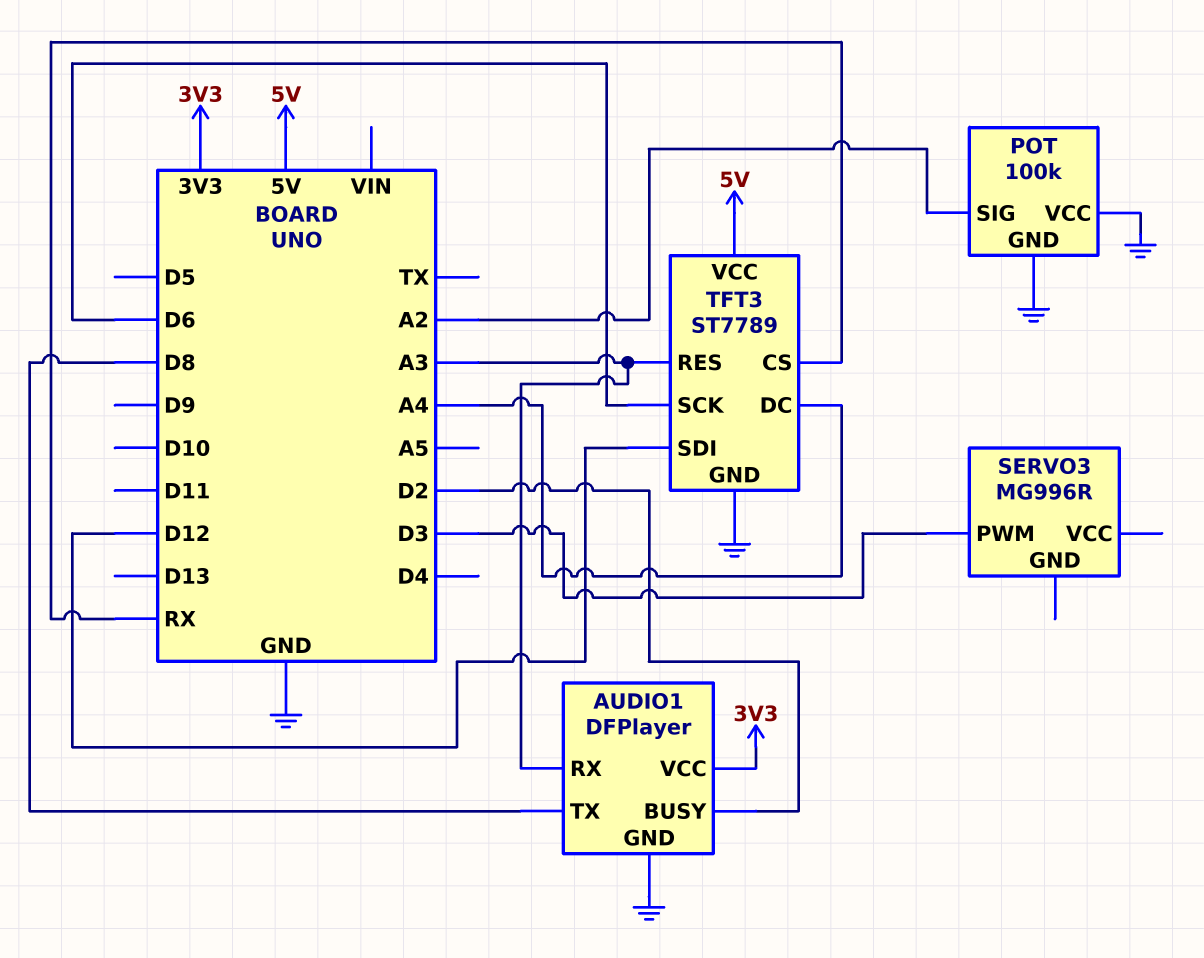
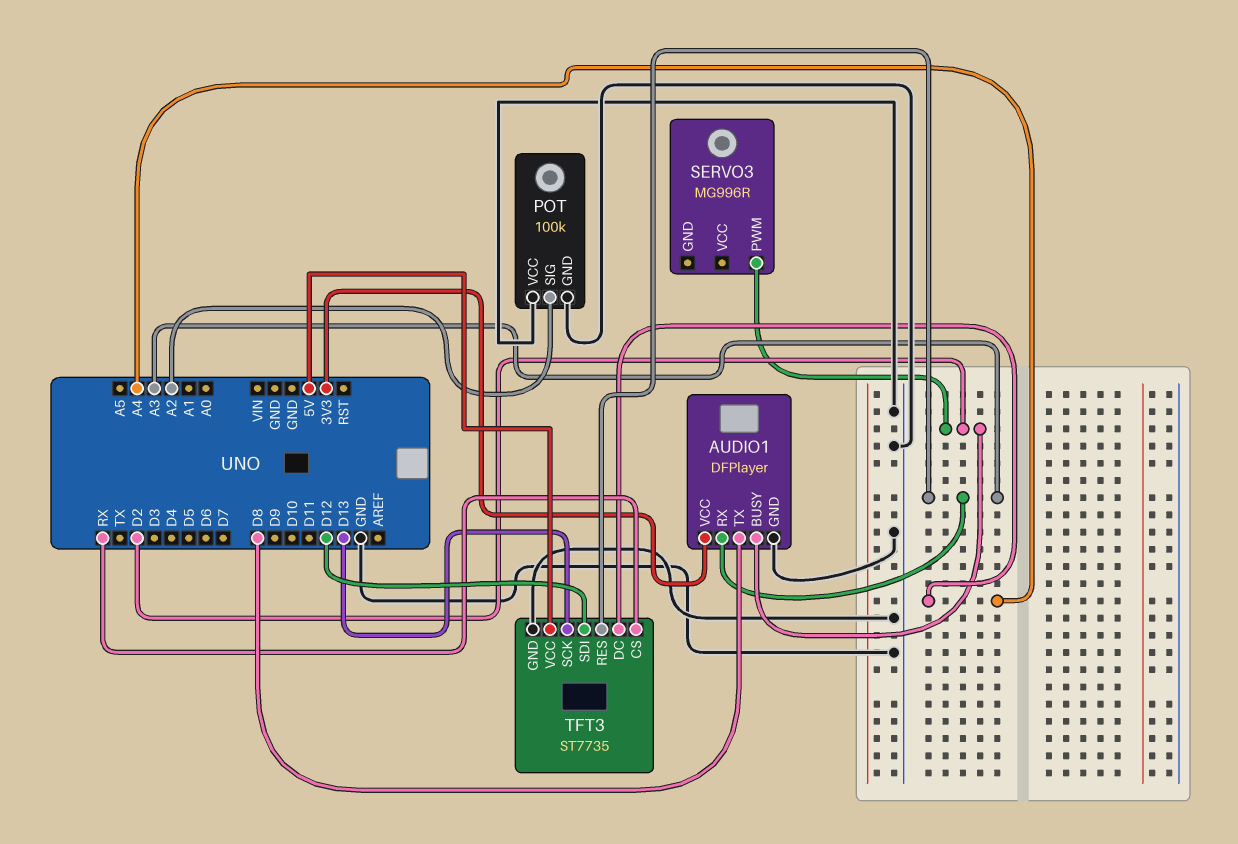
SERVO3 pin PWM: D3 -> D2
TFT3: ST7789 -> ST7735
TFT3 pin SCK: D6 -> D13

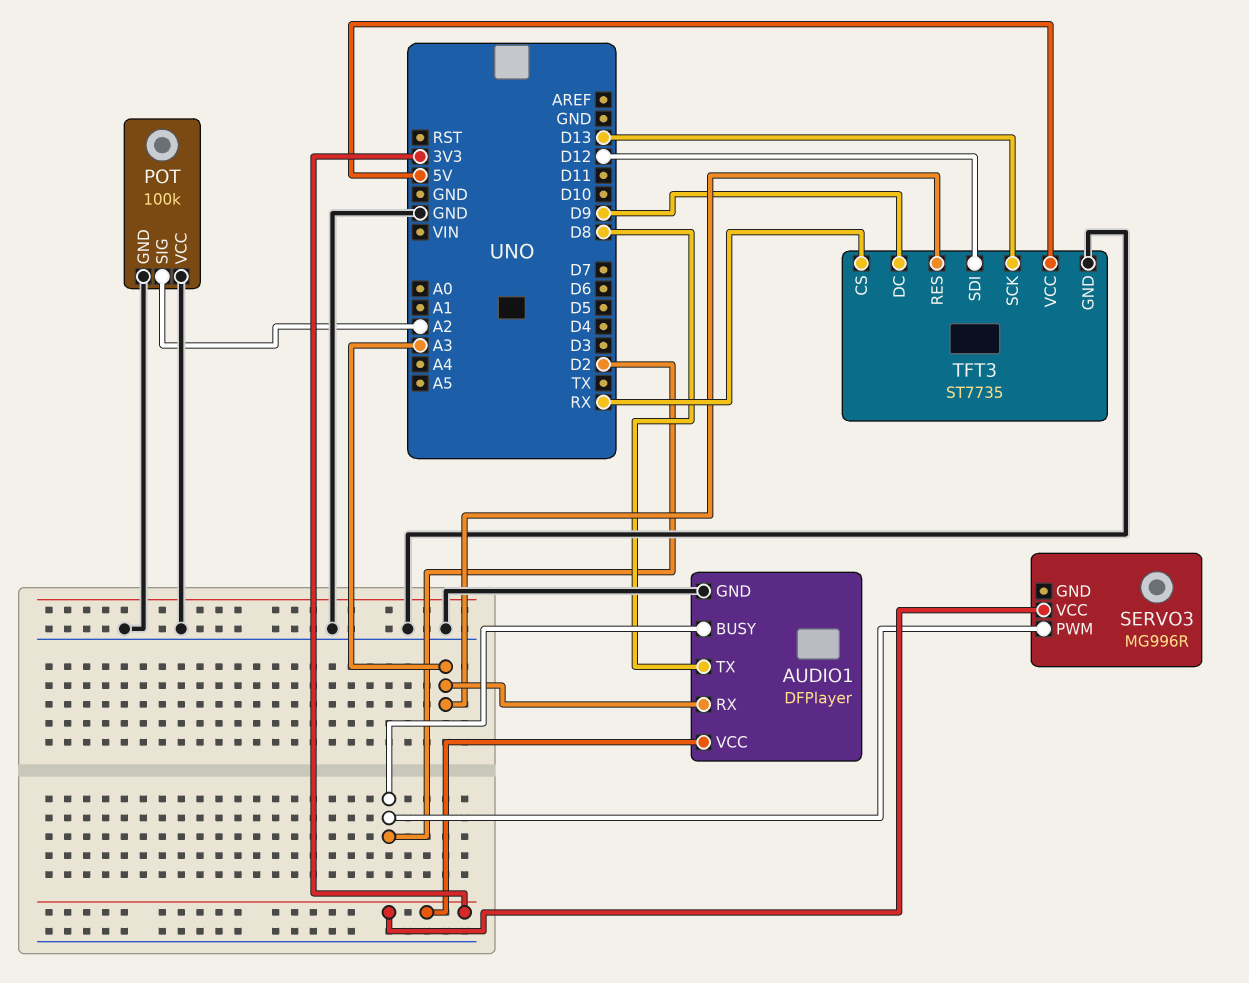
SERVO3 pin VCC: none -> 3V3
TFT3 pin DC: A4 -> D9

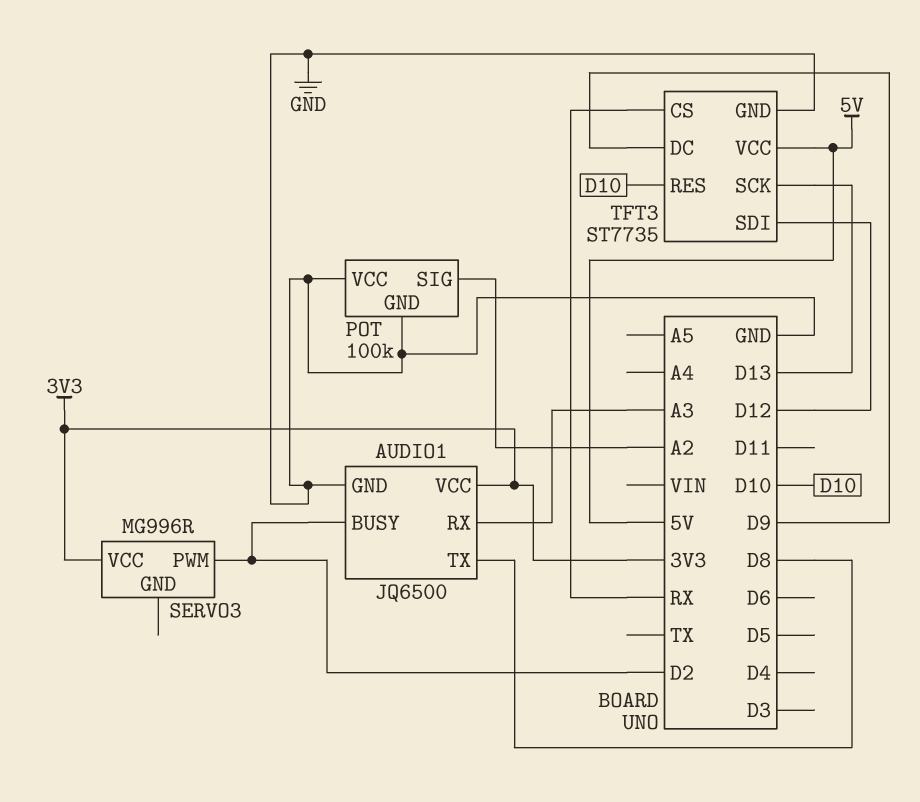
AUDIO1: DFPlayer -> JQ6500
TFT3 pin RES: A3 -> D10

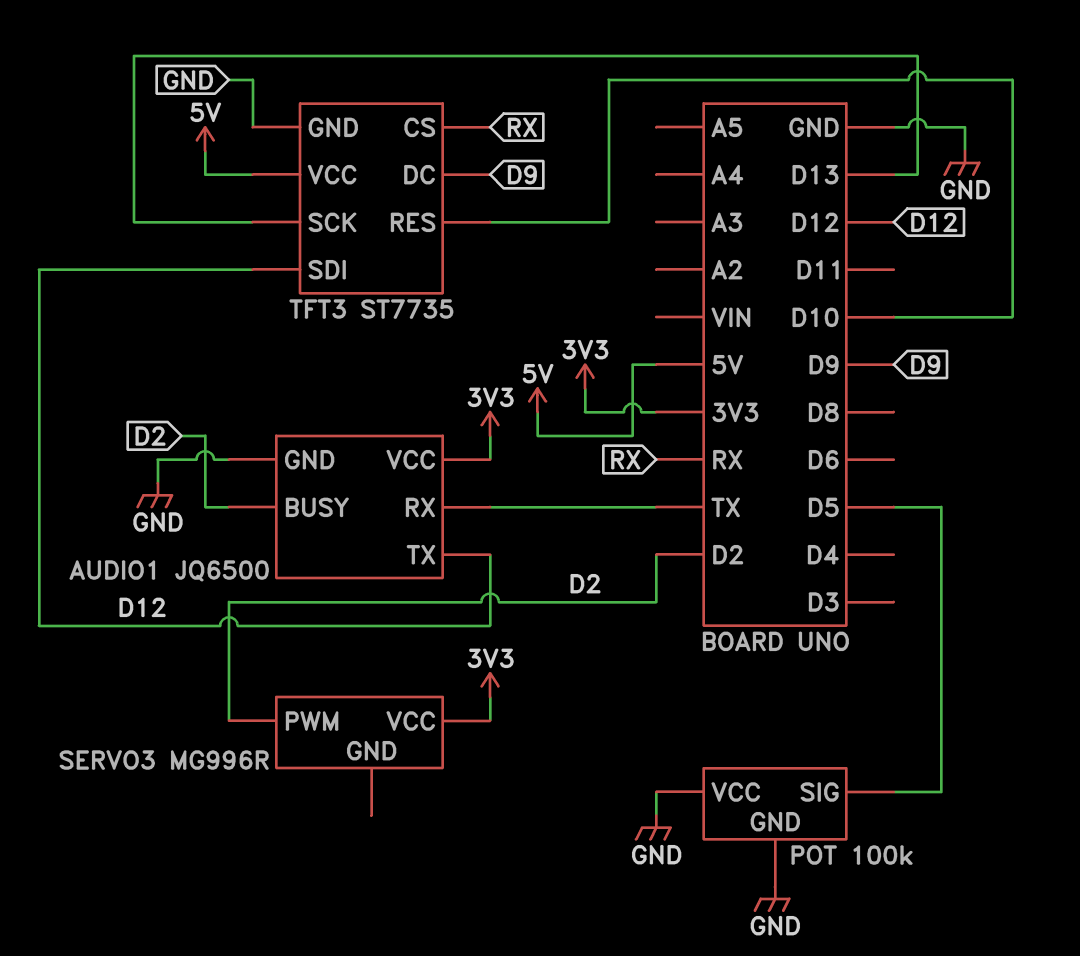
AUDIO1 pin RX: A3 -> TX
AUDIO1 pin TX: D8 -> D12
POT pin SIG: A2 -> D5

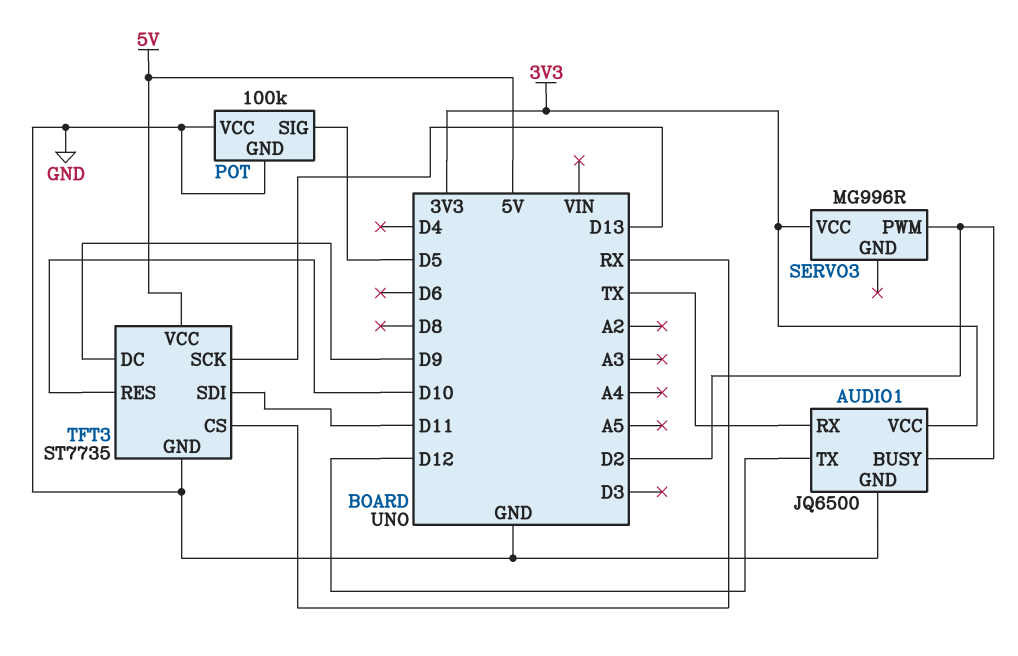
TFT3 pin SDI: D12 -> D11

